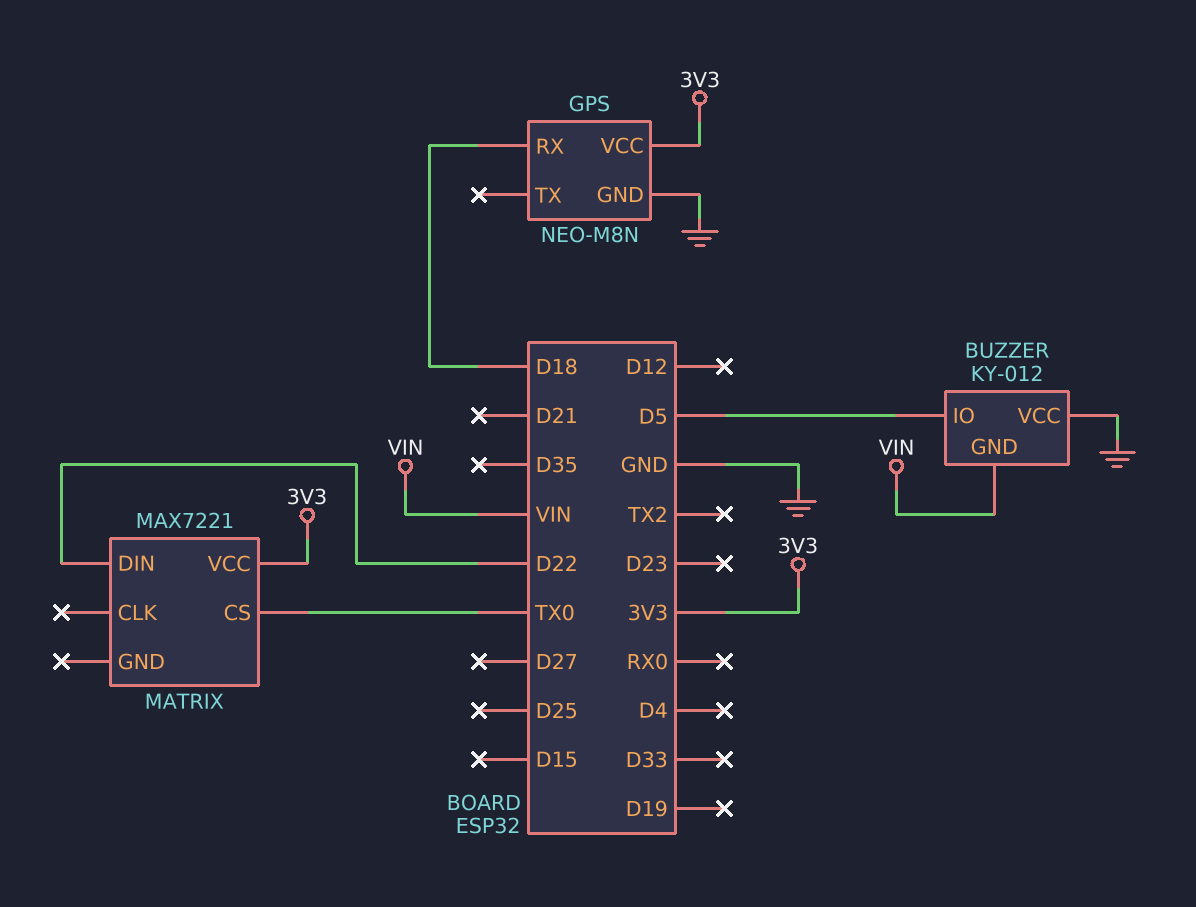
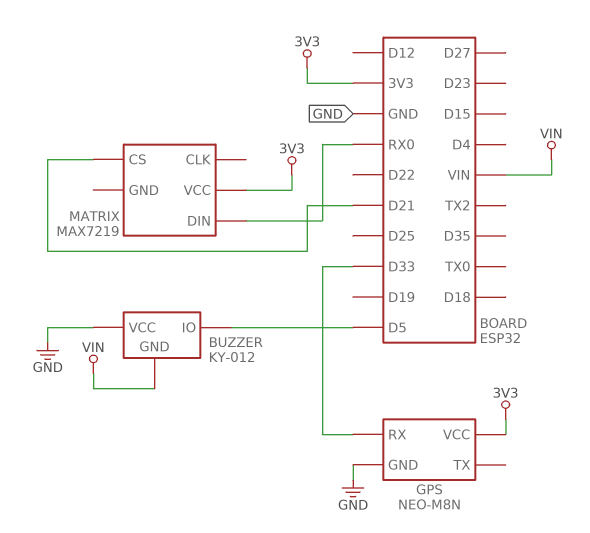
GPS pin RX: D18 -> D33
MATRIX: MAX7221 -> MAX7219
MATRIX pin CS: TX0 -> D21
MATRIX pin DIN: D22 -> RX0

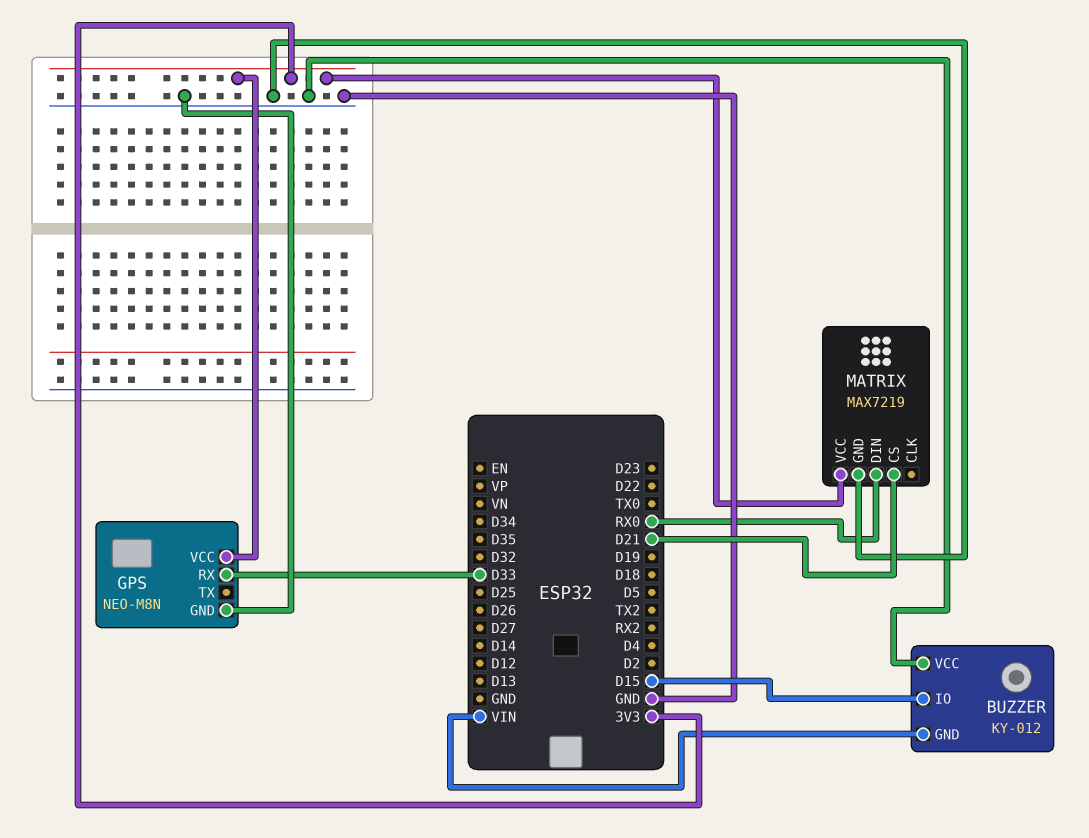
BUZZER pin IO: D5 -> D15
MATRIX pin GND: none -> GND

